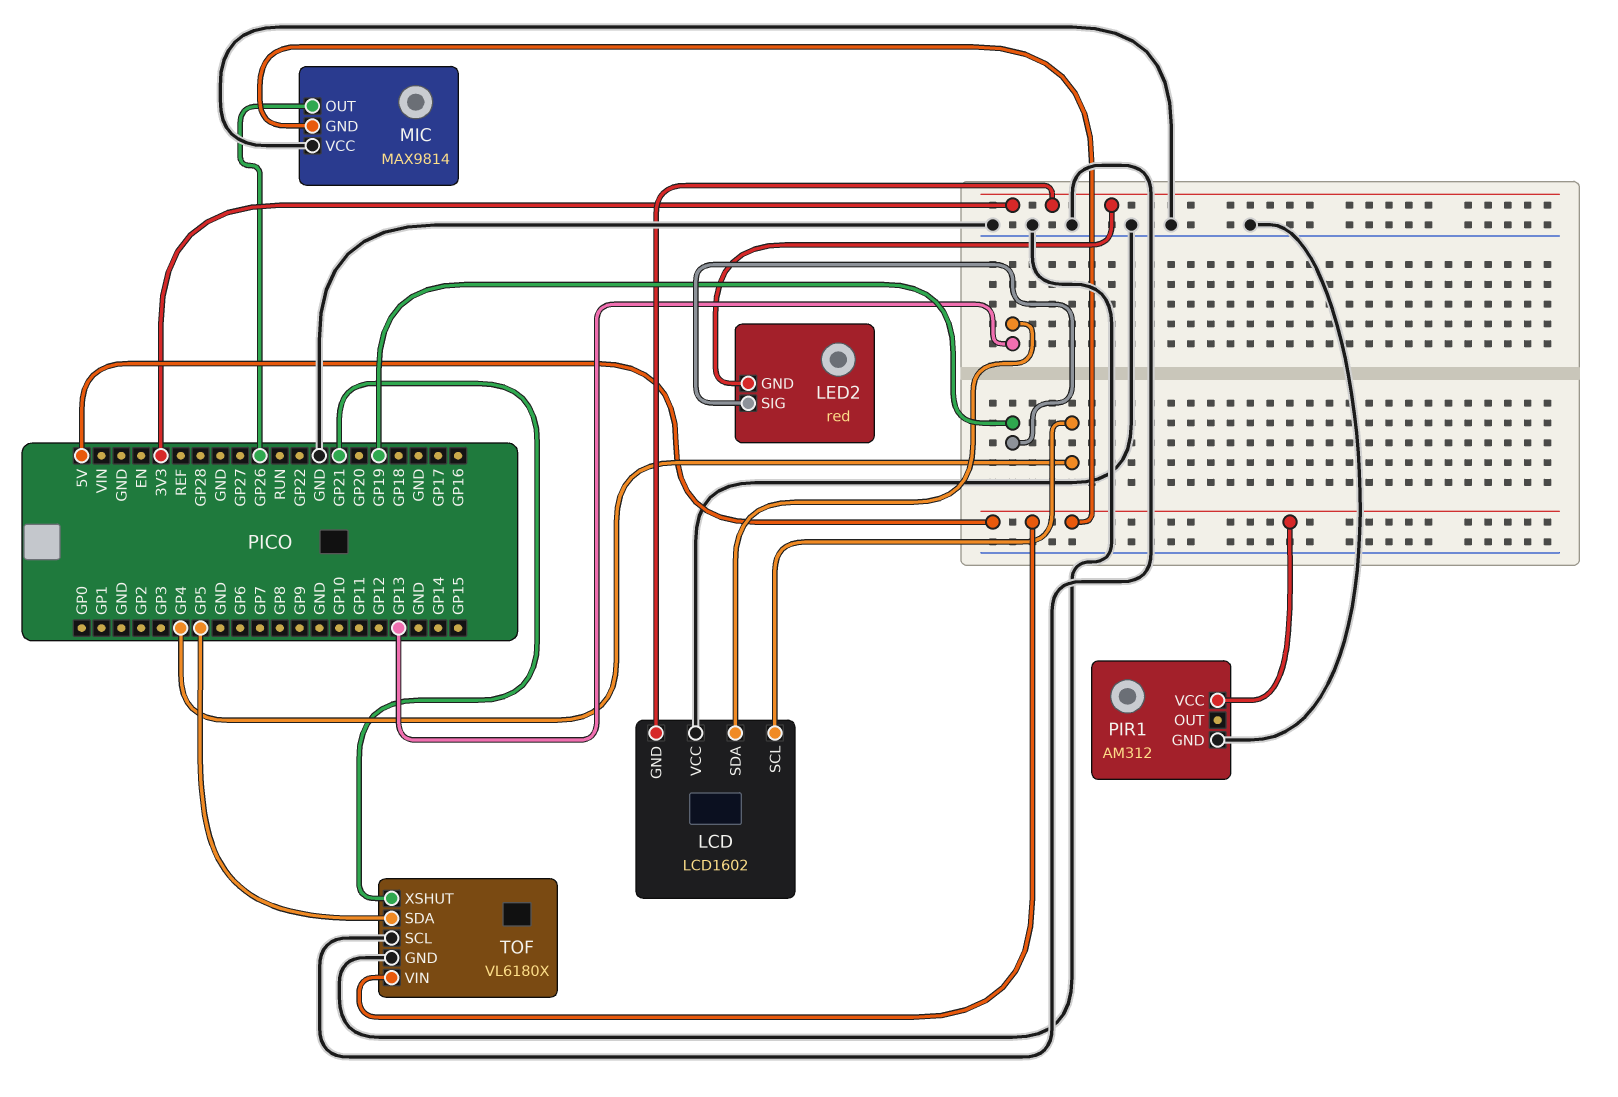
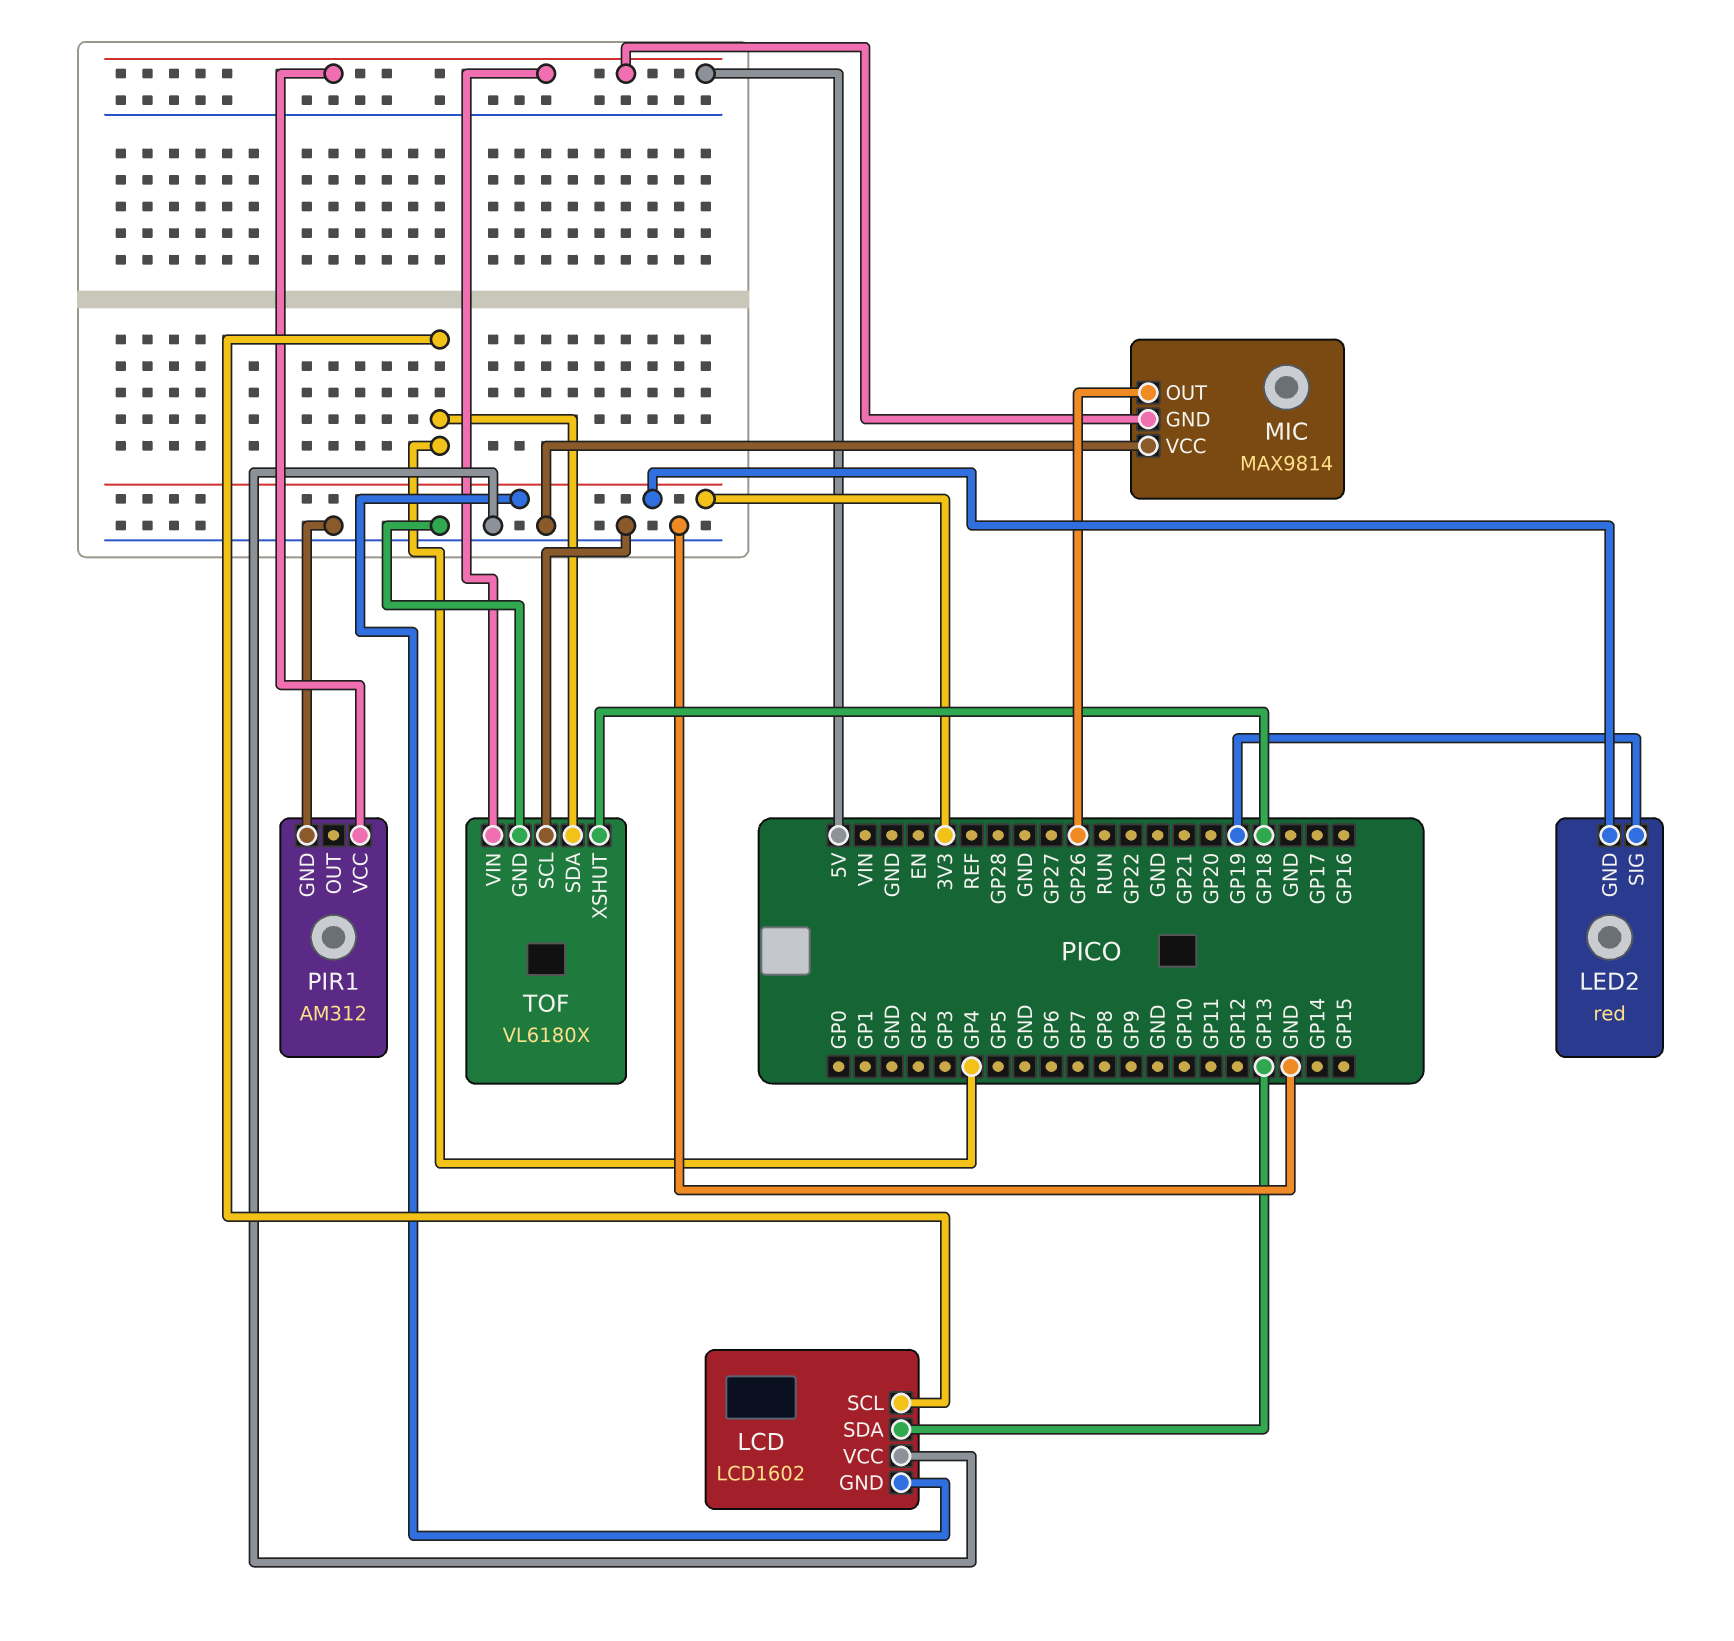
TOF pin SDA: GP5 -> GP4
TOF pin XSHUT: GP21 -> GP18

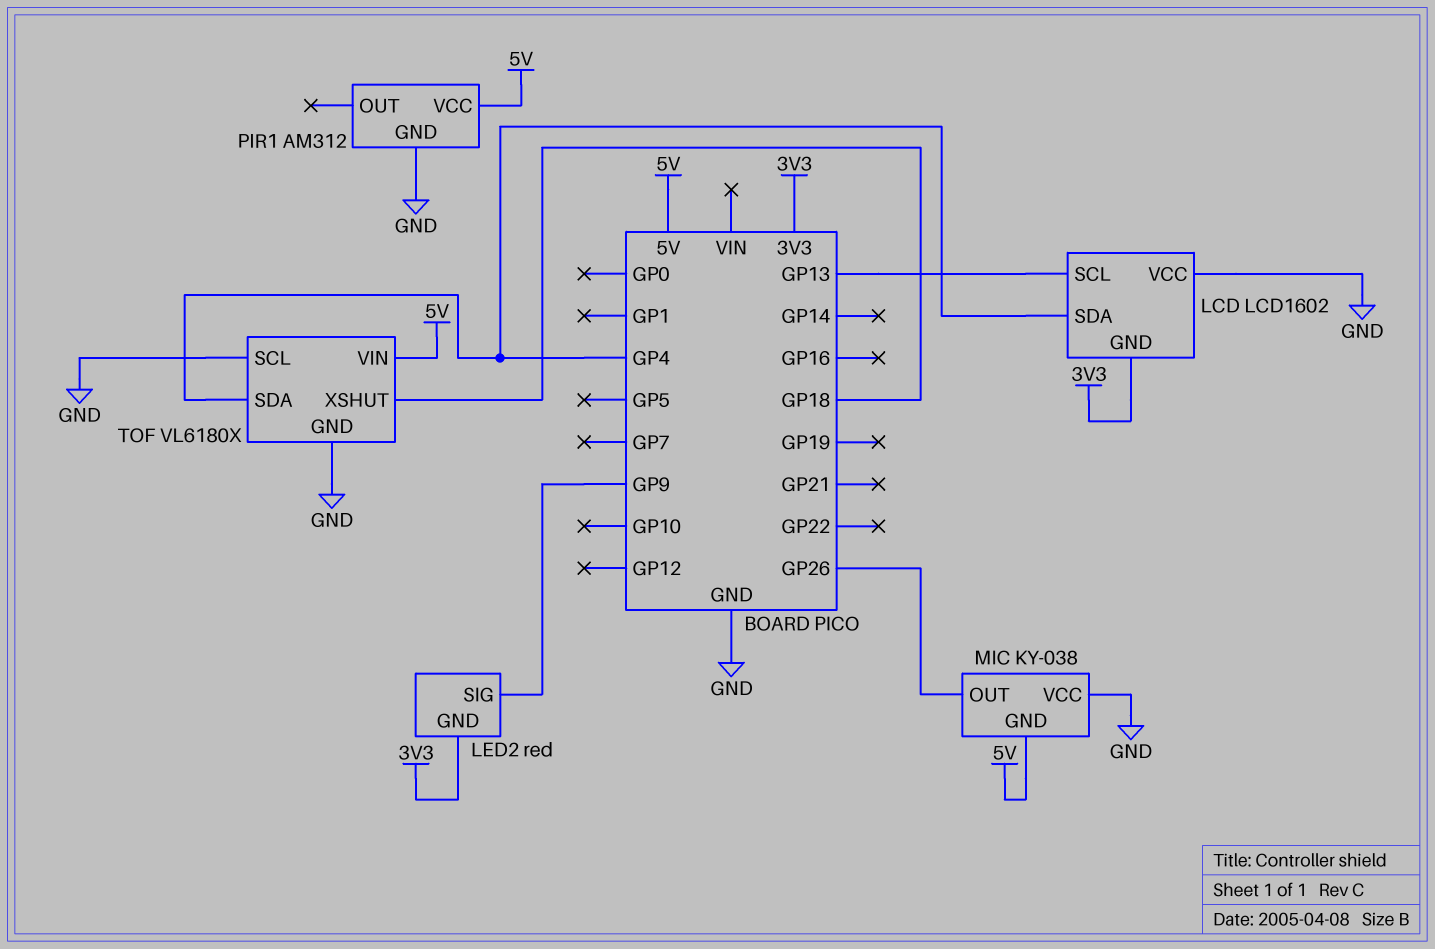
LCD pin SCL: GP4 -> GP13
LCD pin SDA: GP13 -> GP4
LED2 pin SIG: GP19 -> GP9
MIC: MAX9814 -> KY-038

